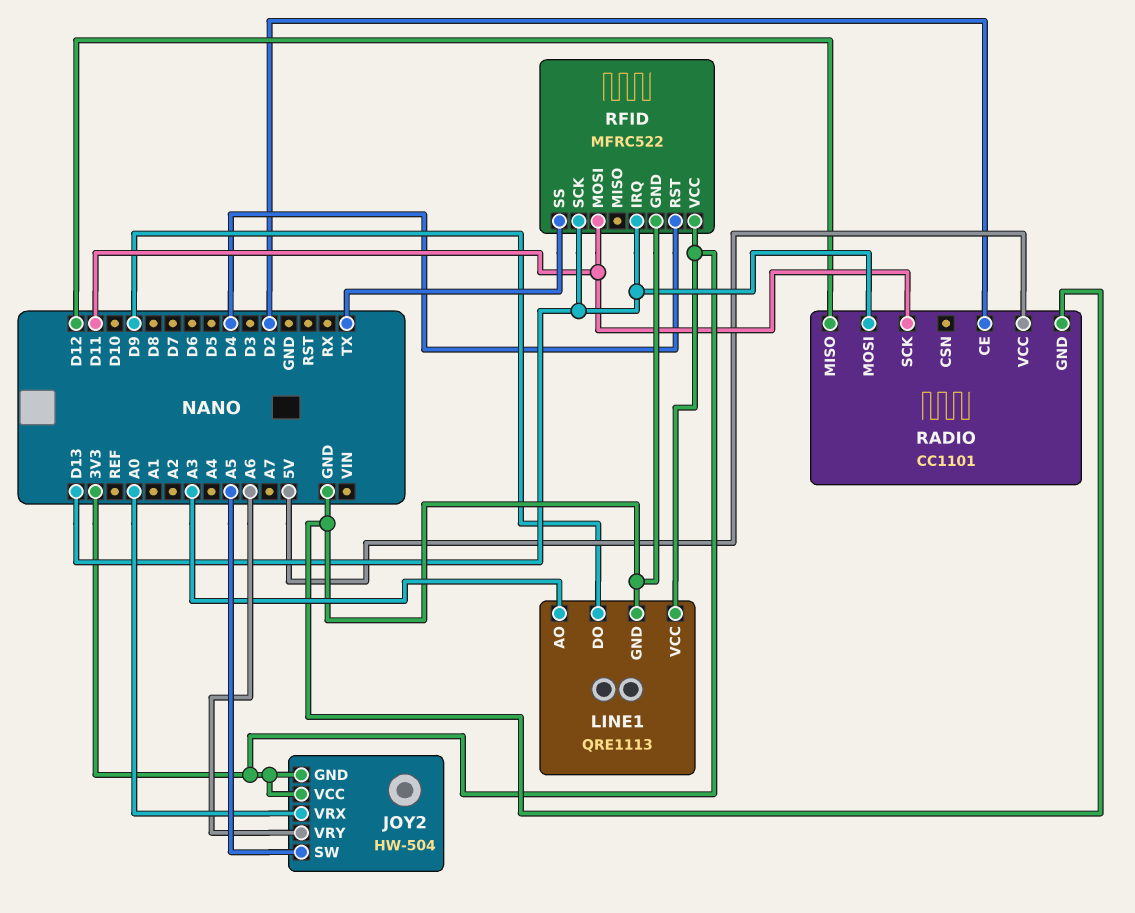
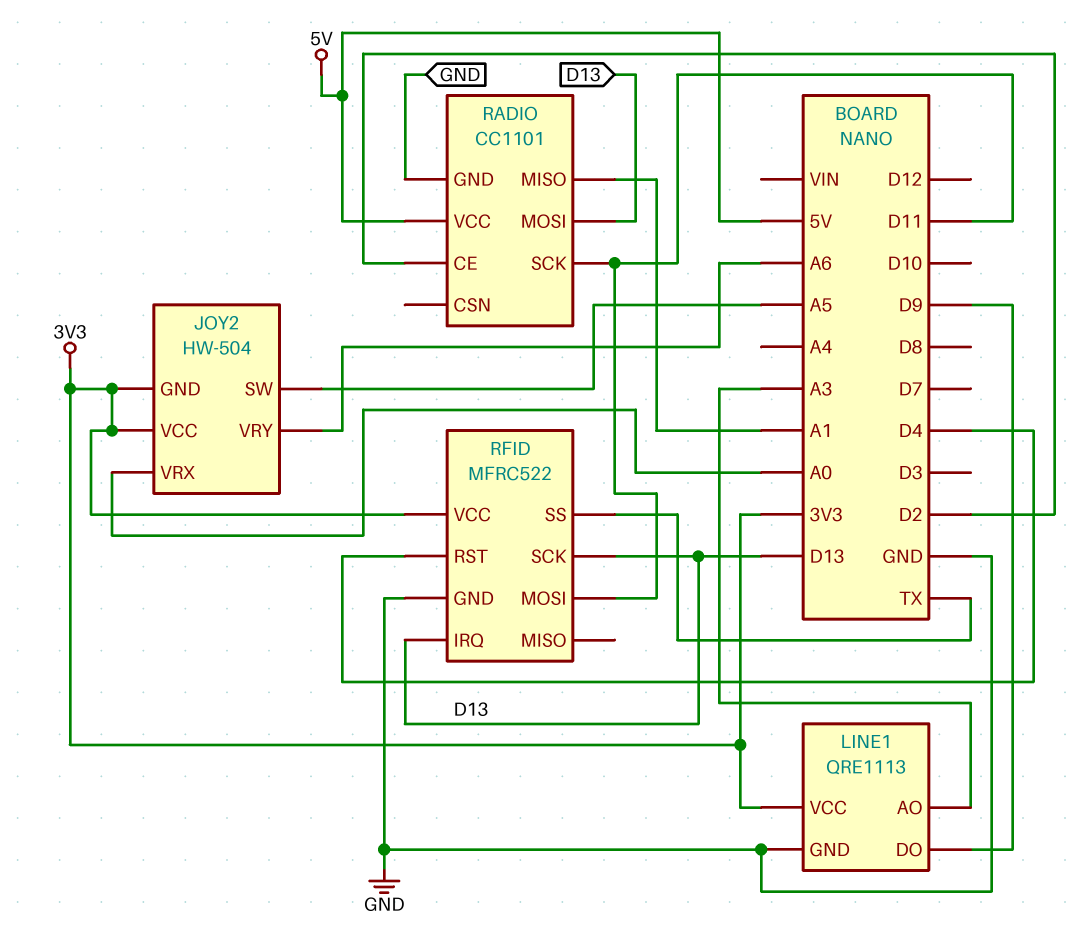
RADIO pin MISO: D12 -> A1

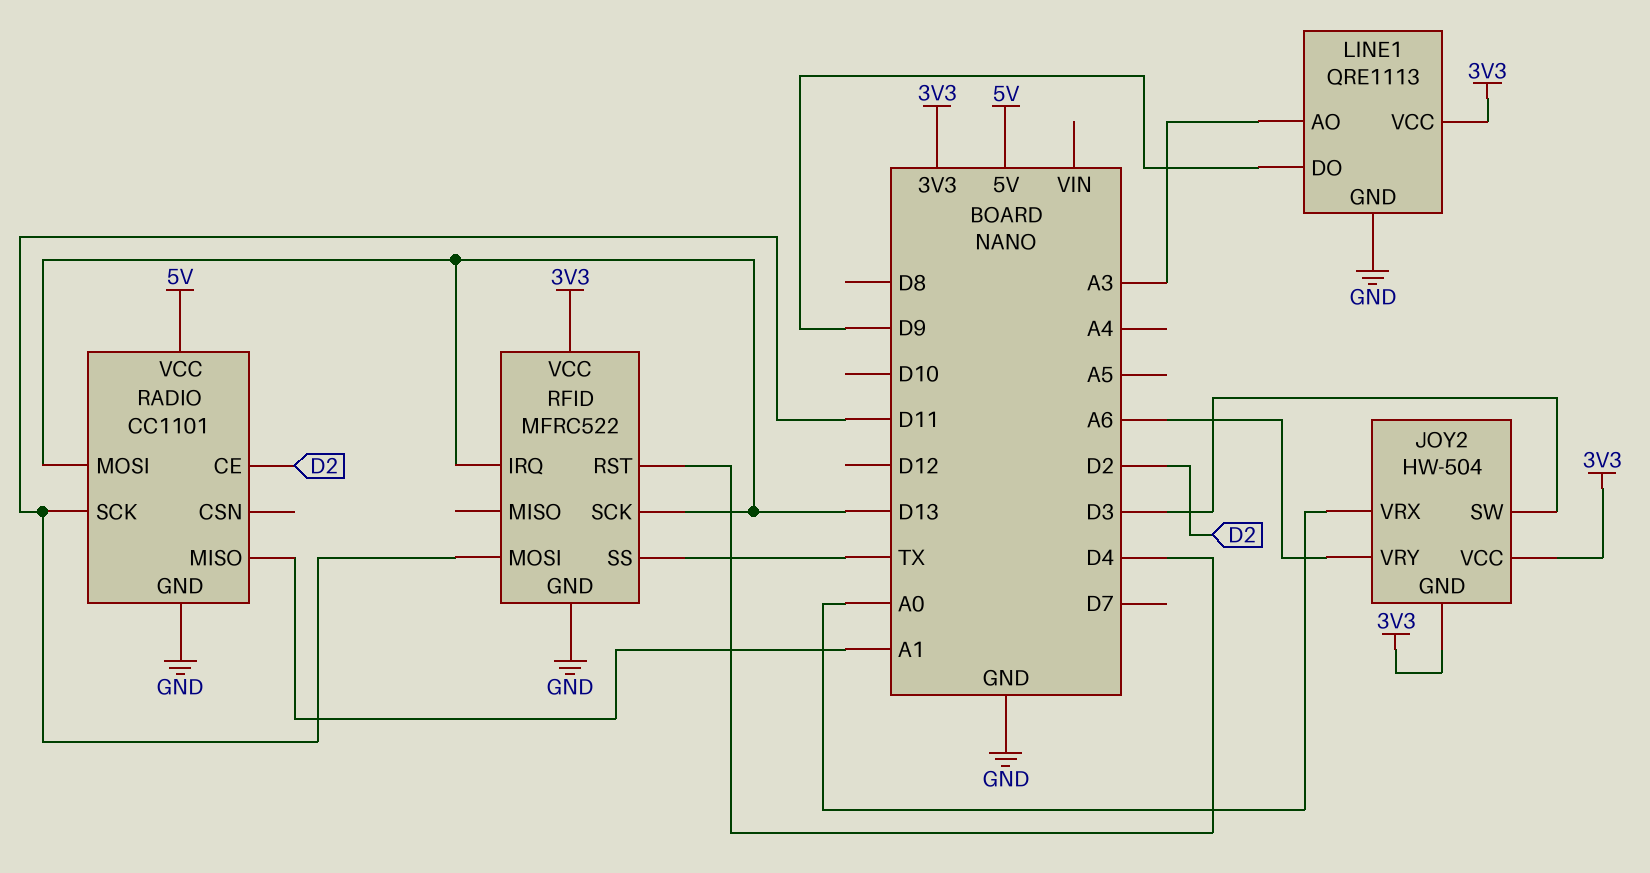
JOY2 pin SW: A5 -> D3

